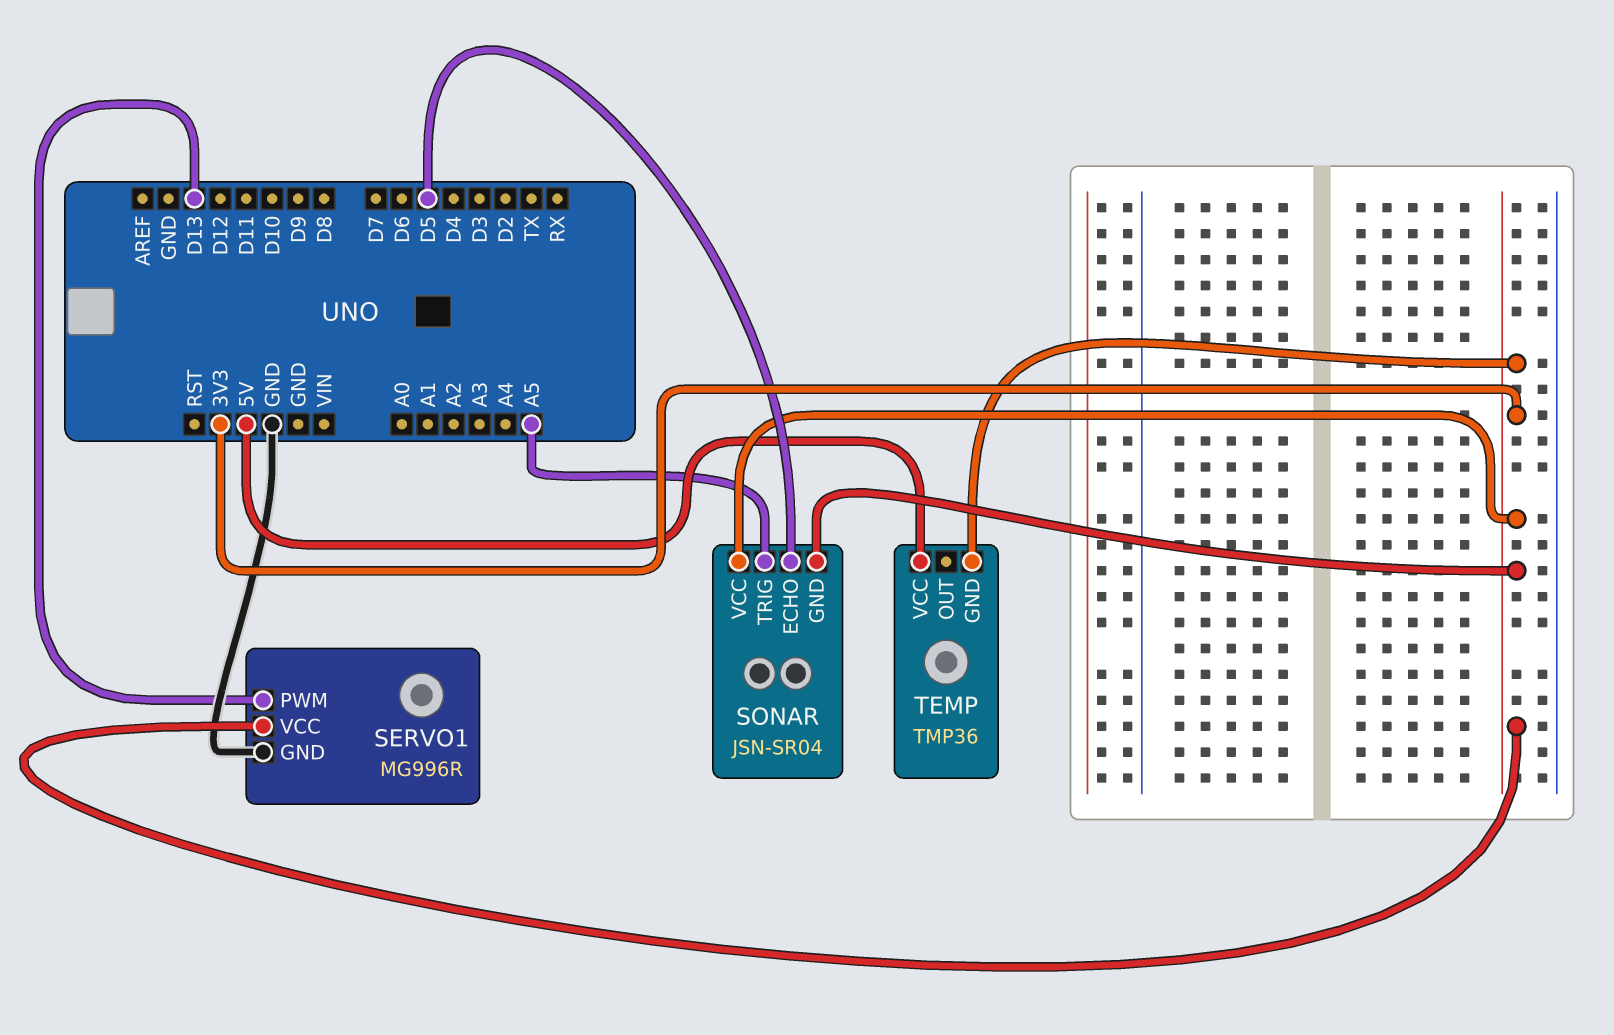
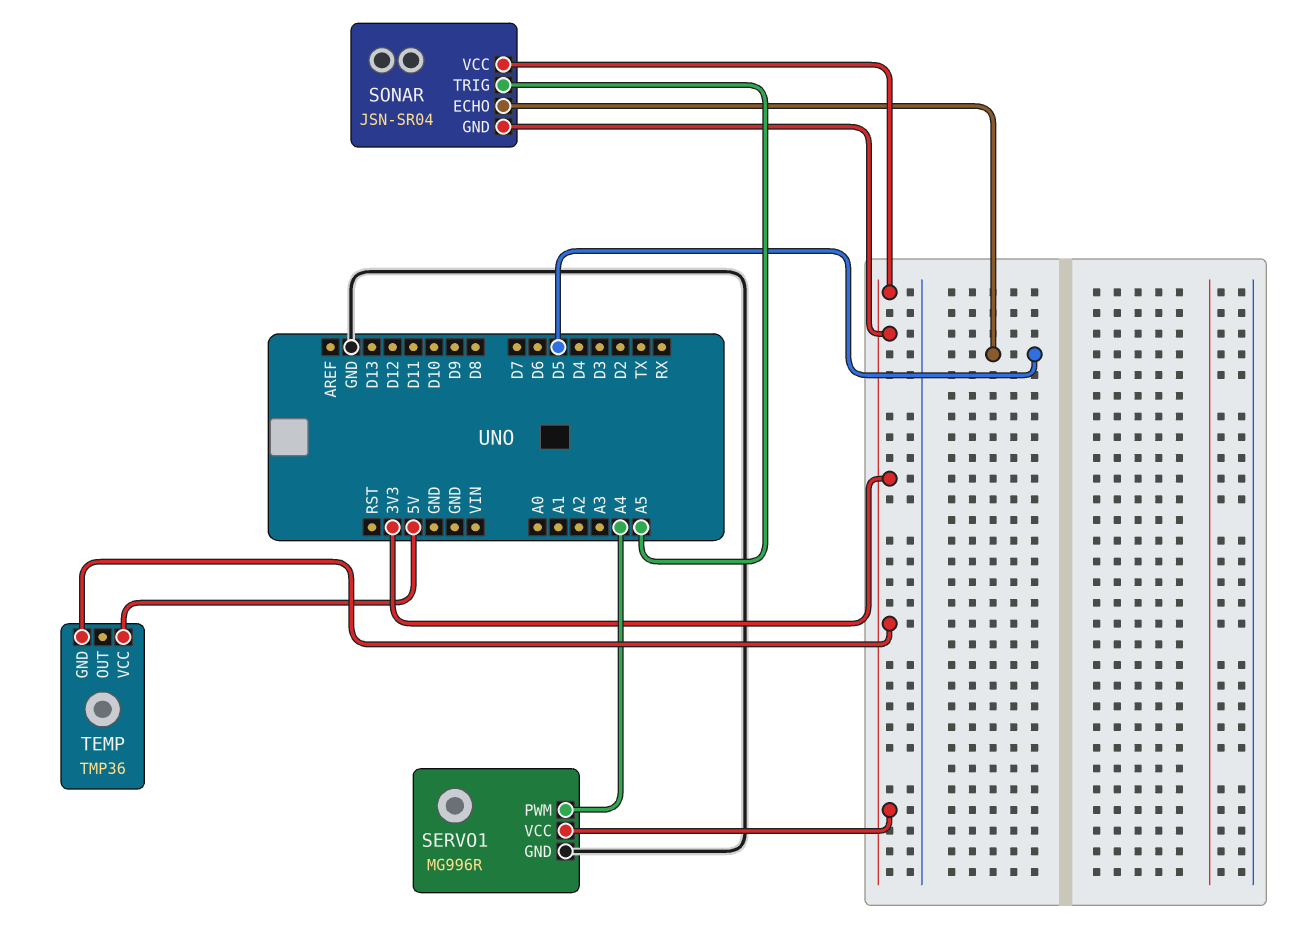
SERVO1 pin PWM: D13 -> A4

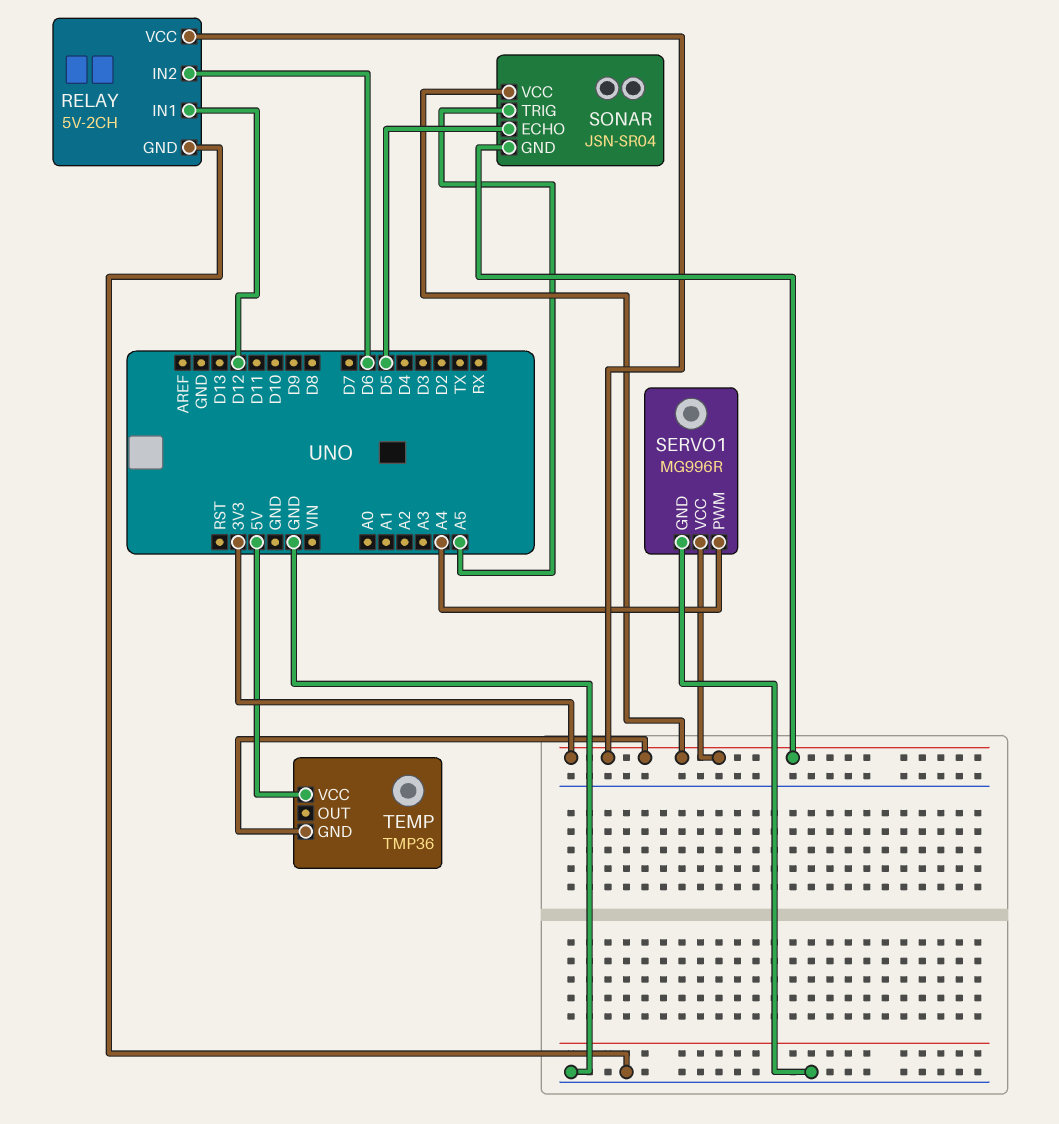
RELAY: none -> 5V-2CH
RELAY pin GND: none -> GND
RELAY pin IN1: none -> D12
RELAY pin IN2: none -> D6
RELAY pin VCC: none -> 3V3

